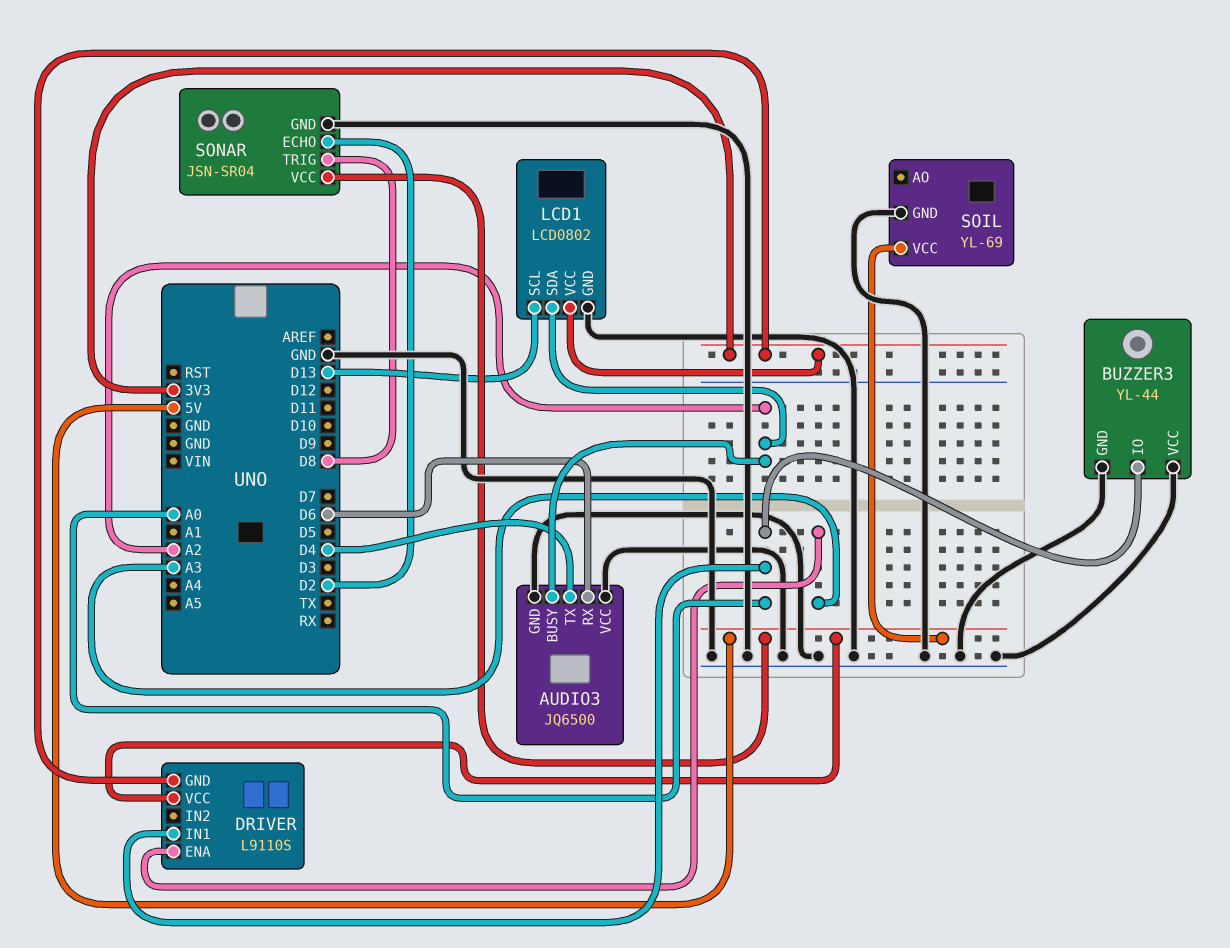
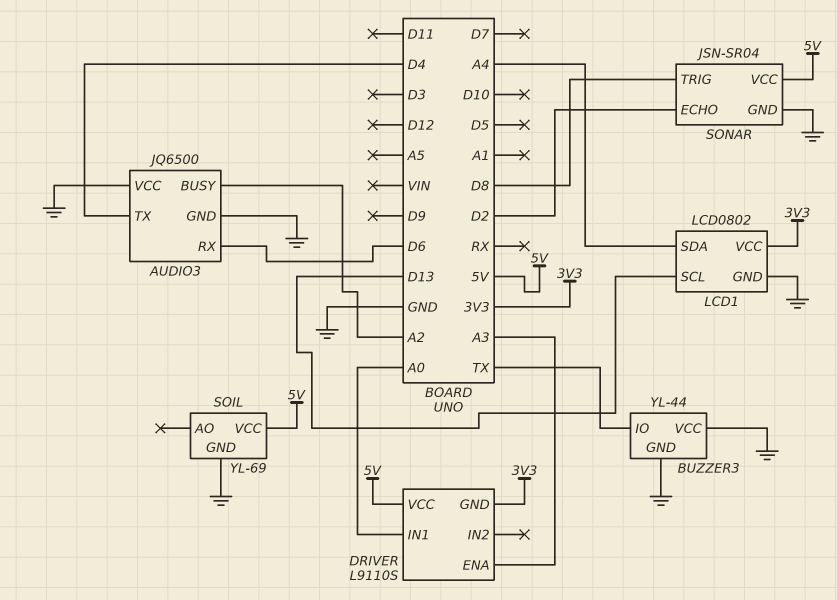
BUZZER3 pin IO: A0 -> TX
LCD1 pin SDA: A2 -> A4

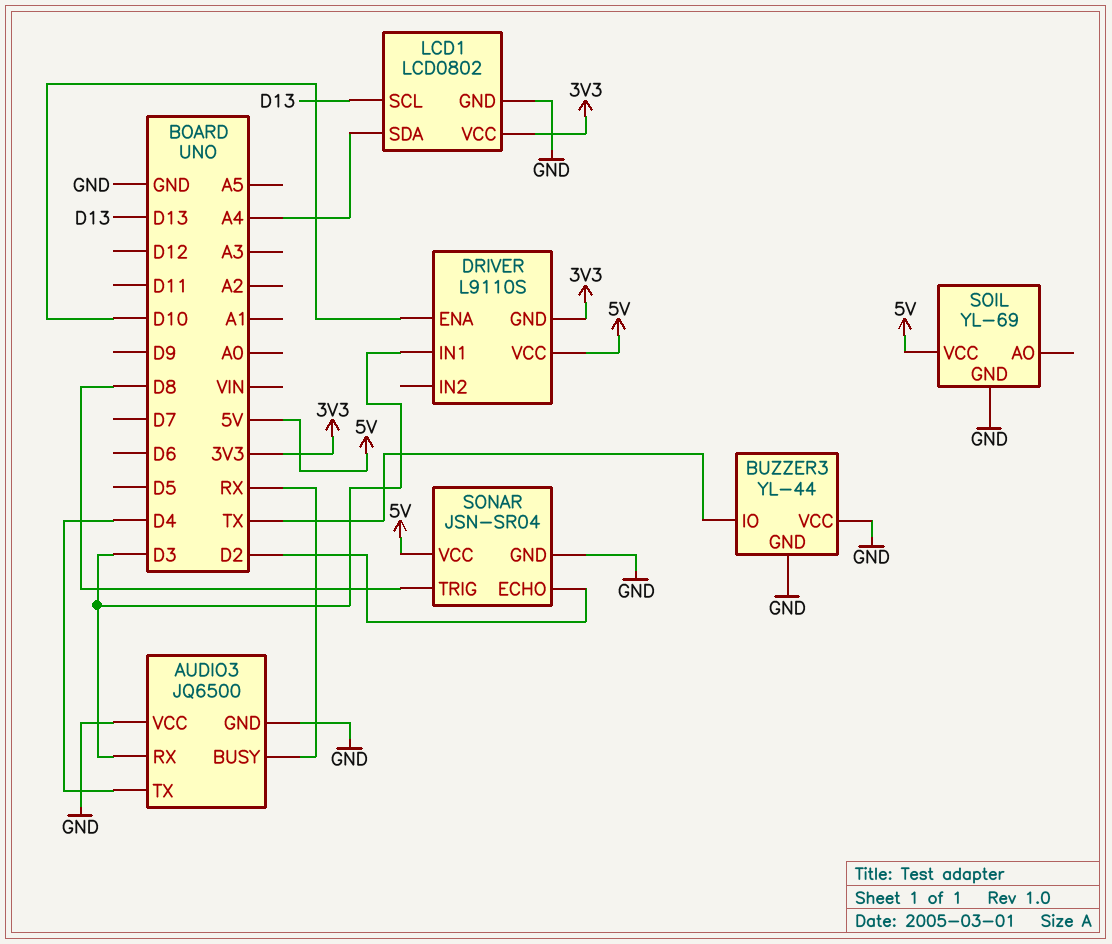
AUDIO3 pin BUSY: A2 -> RX
AUDIO3 pin RX: D6 -> D3
DRIVER pin ENA: A3 -> D10
DRIVER pin IN1: A0 -> D3

